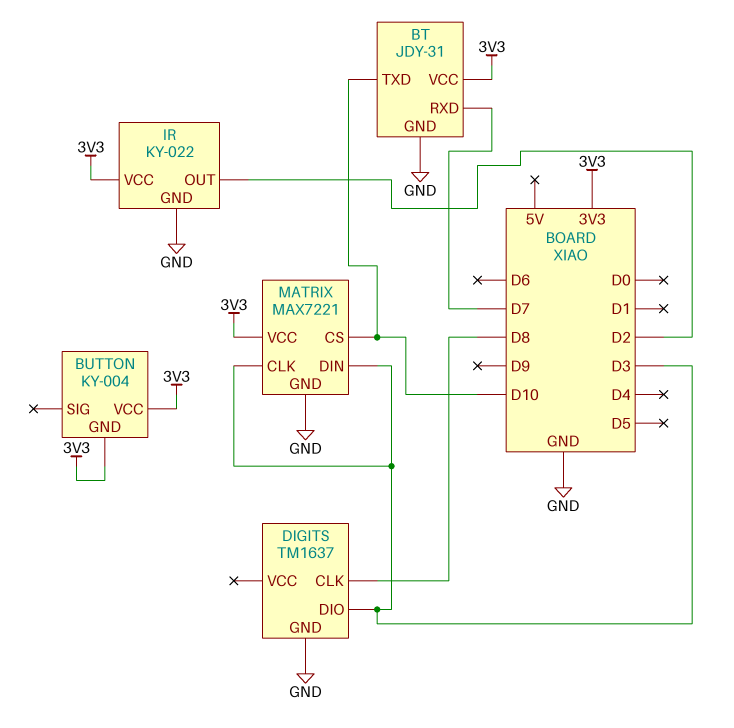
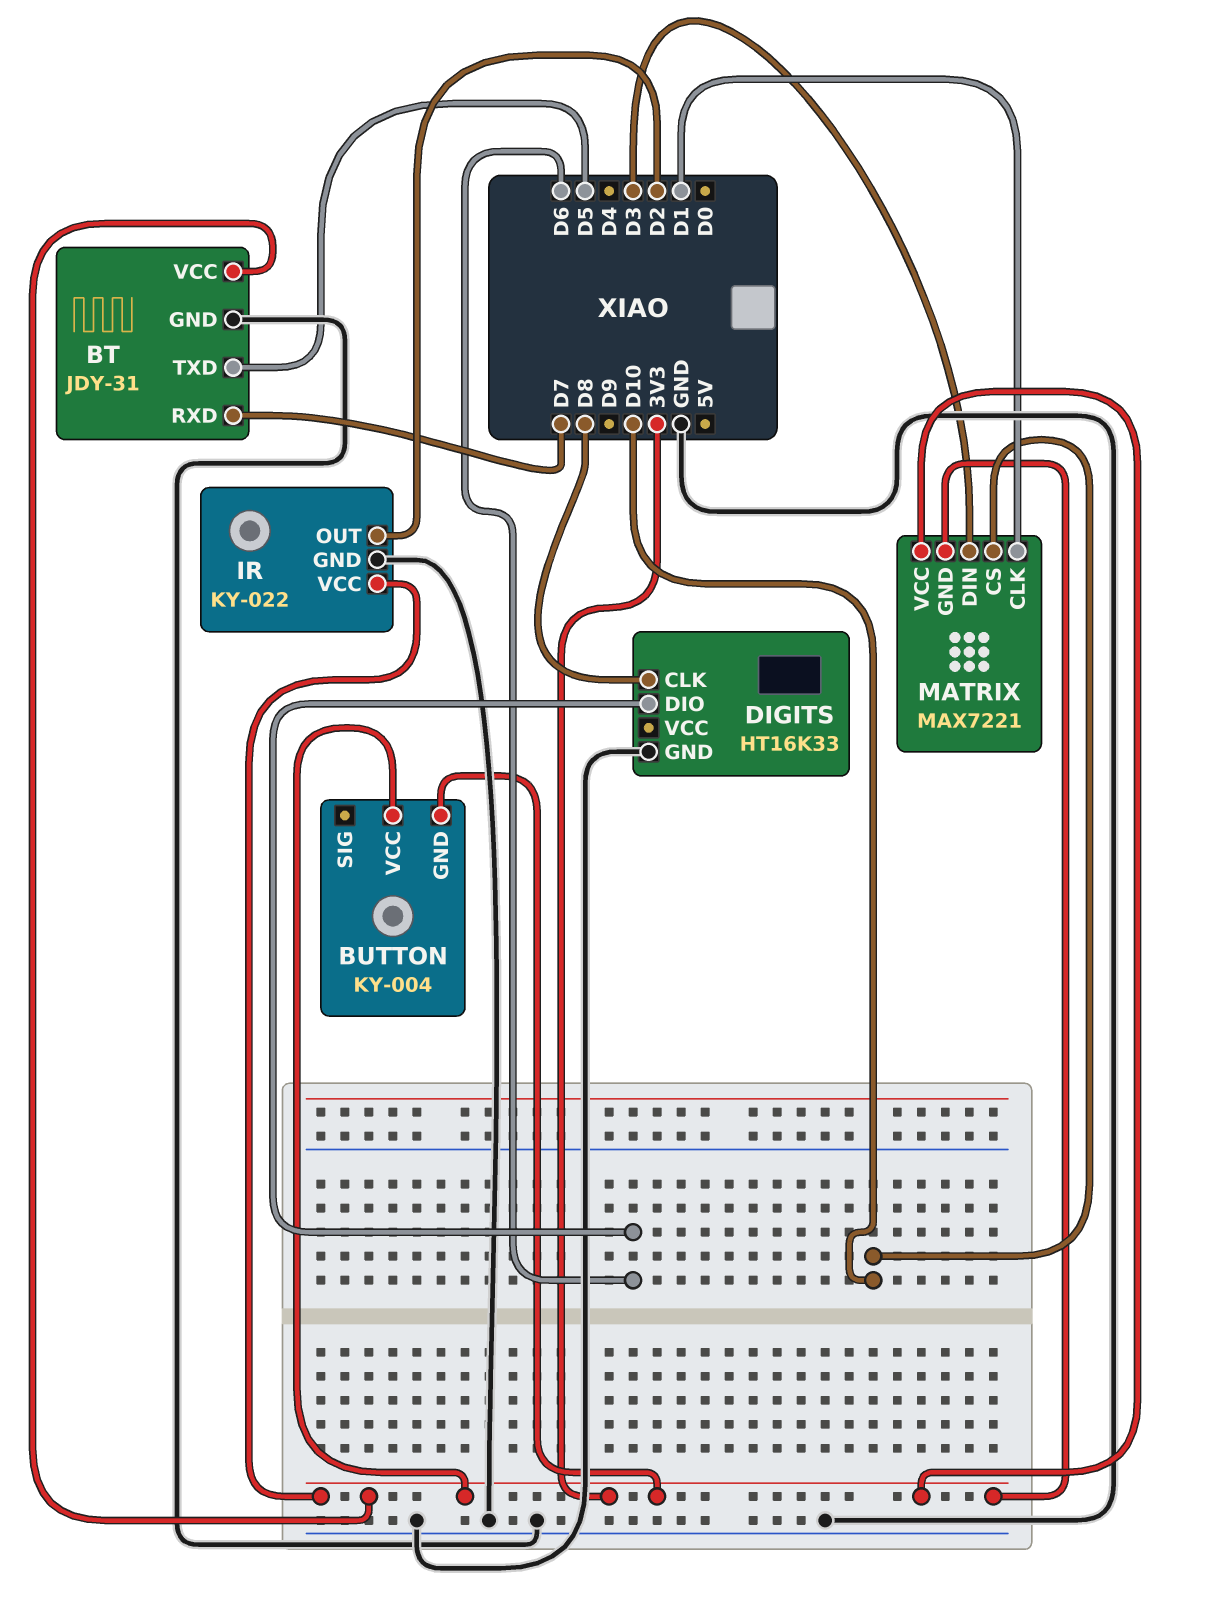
BT pin TXD: D10 -> D5
DIGITS: TM1637 -> HT16K33
DIGITS pin DIO: D3 -> D6
MATRIX pin CLK: D3 -> D1
MATRIX pin GND: GND -> 3V3

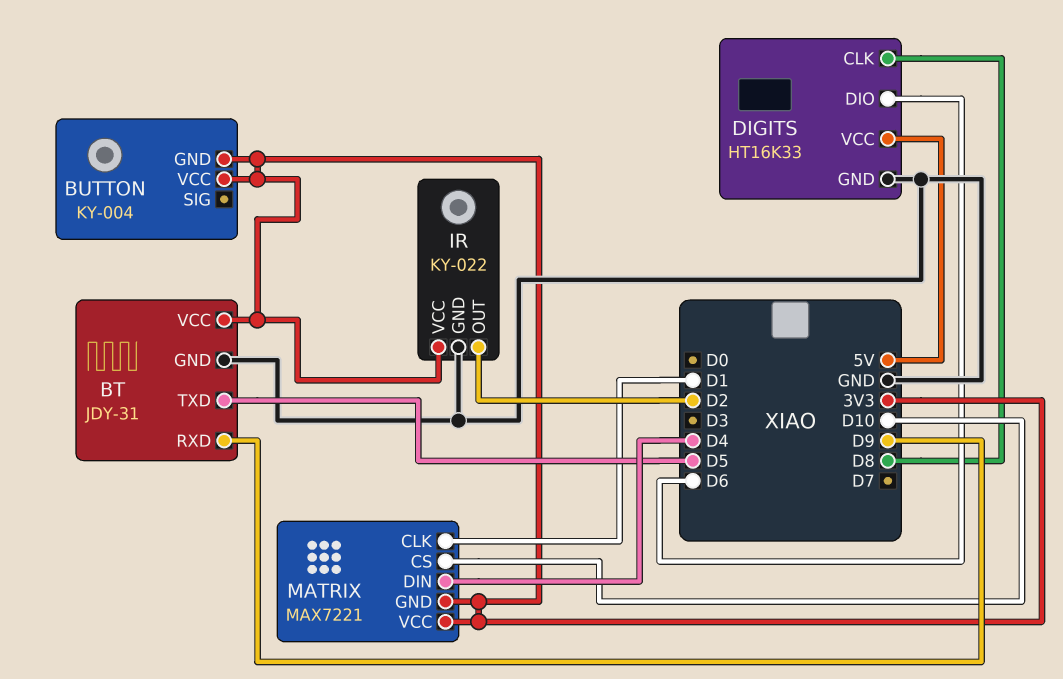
BT pin RXD: D7 -> D9
DIGITS pin VCC: none -> 5V
MATRIX pin DIN: D3 -> D4

